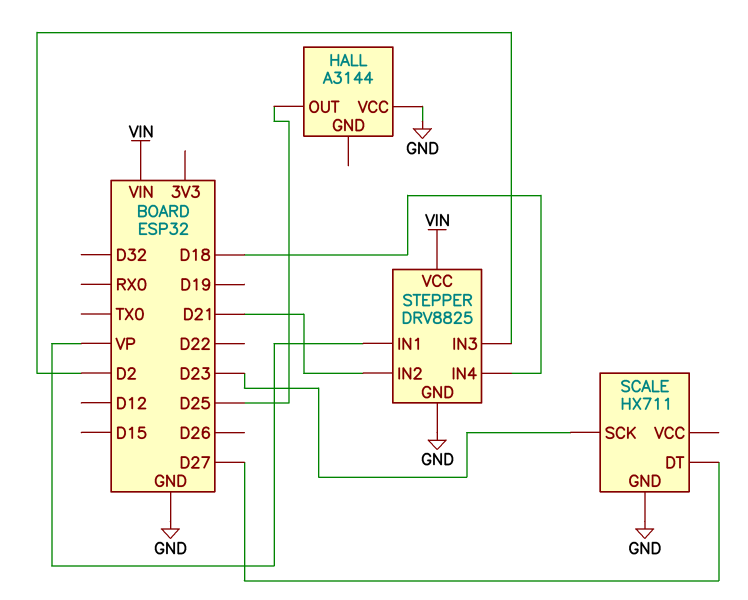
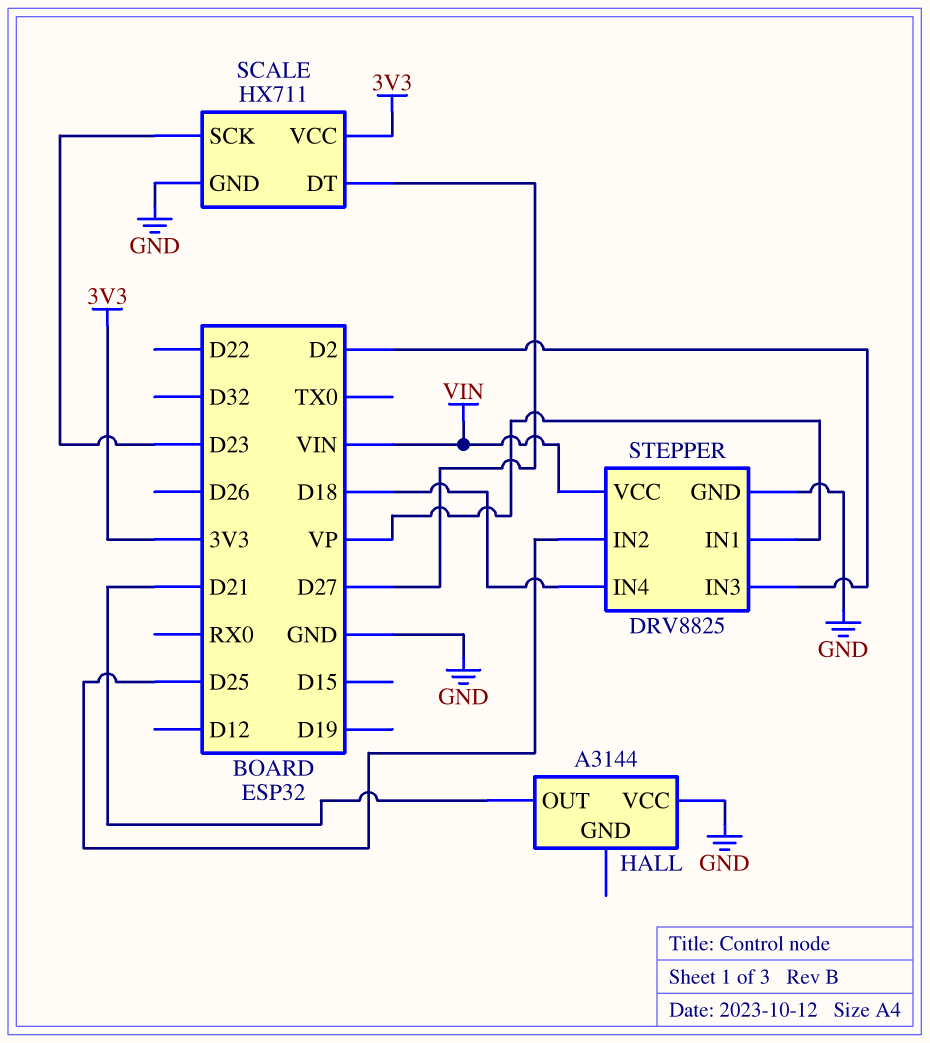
HALL pin OUT: D25 -> D21
SCALE pin VCC: none -> 3V3
STEPPER pin IN2: D21 -> D25

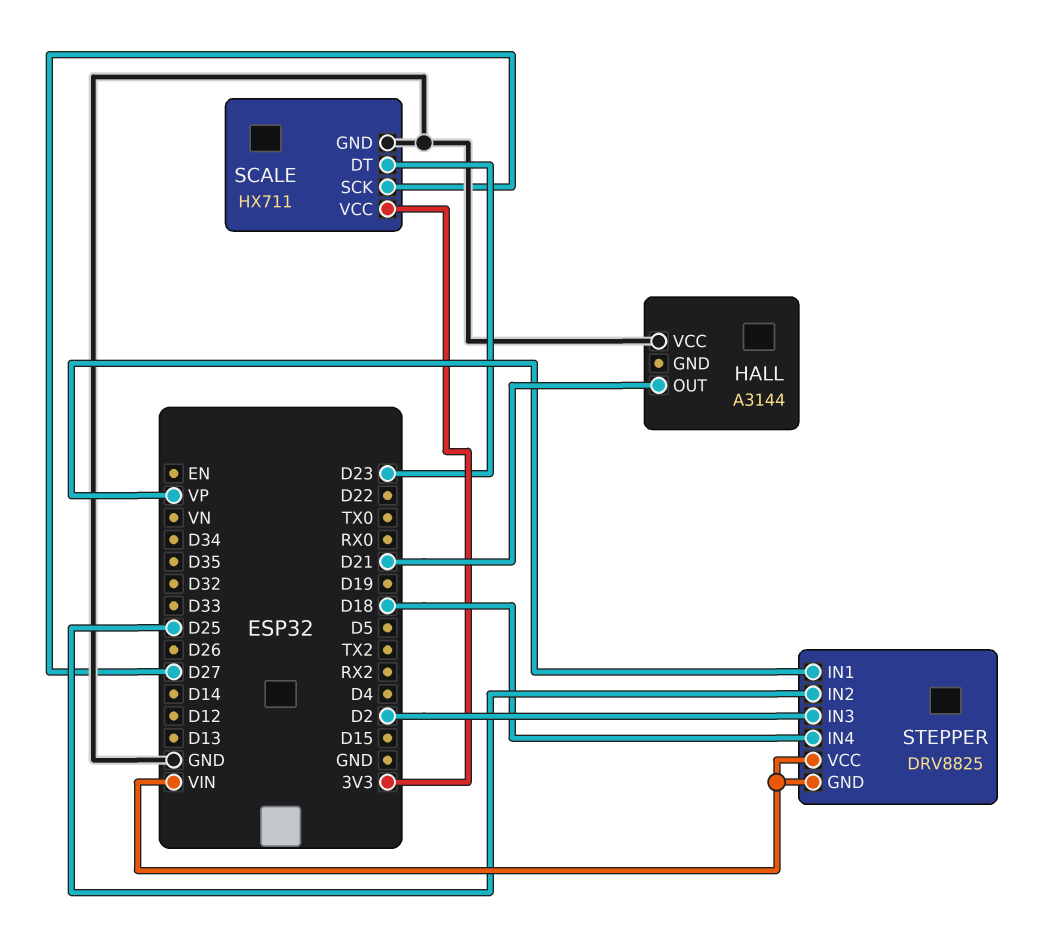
SCALE pin DT: D27 -> D23
SCALE pin SCK: D23 -> D27
STEPPER pin GND: GND -> VIN

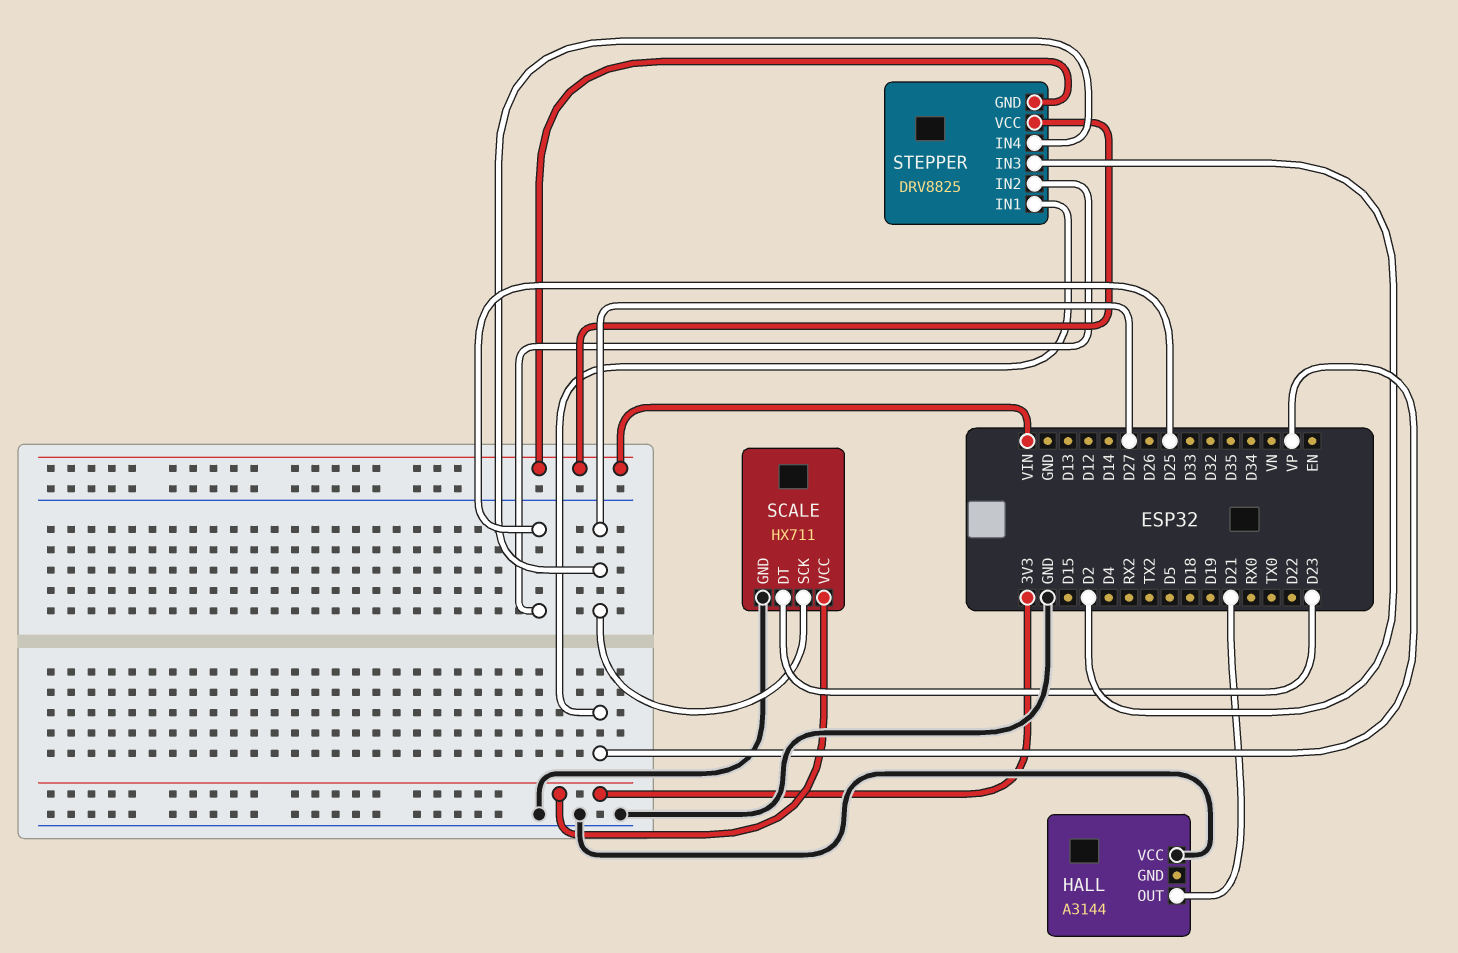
STEPPER pin IN4: D18 -> D27

